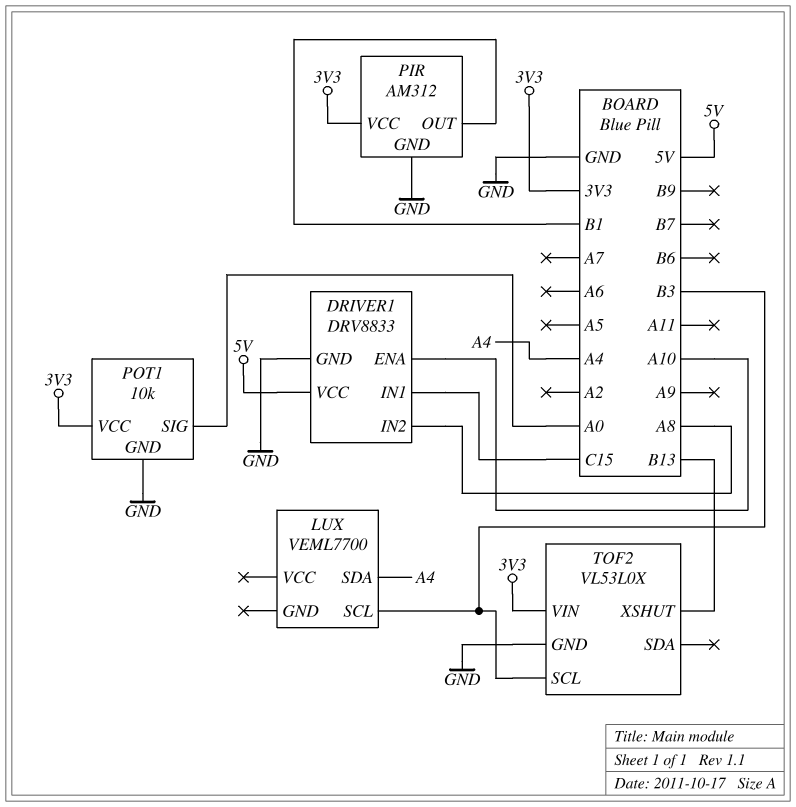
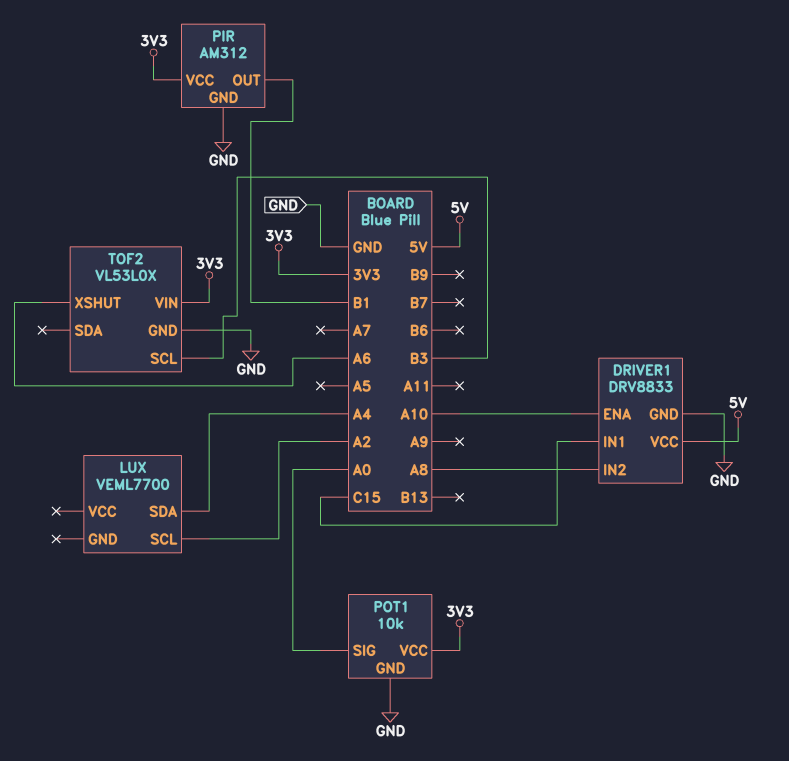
LUX pin SCL: B3 -> A2
TOF2 pin XSHUT: B13 -> A6

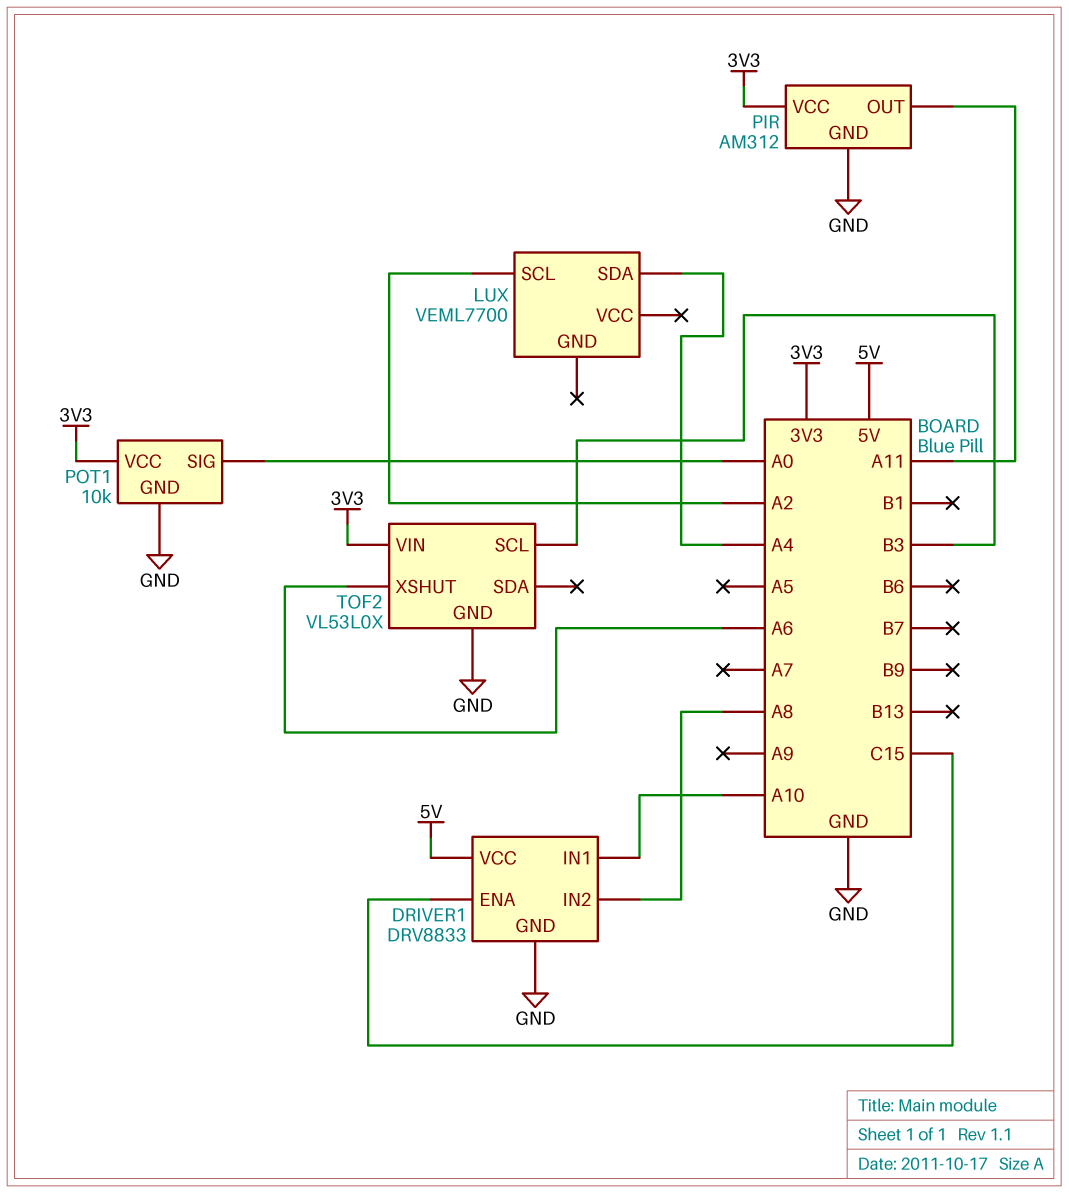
DRIVER1 pin ENA: A10 -> C15
DRIVER1 pin IN1: C15 -> A10
PIR pin OUT: B1 -> A11

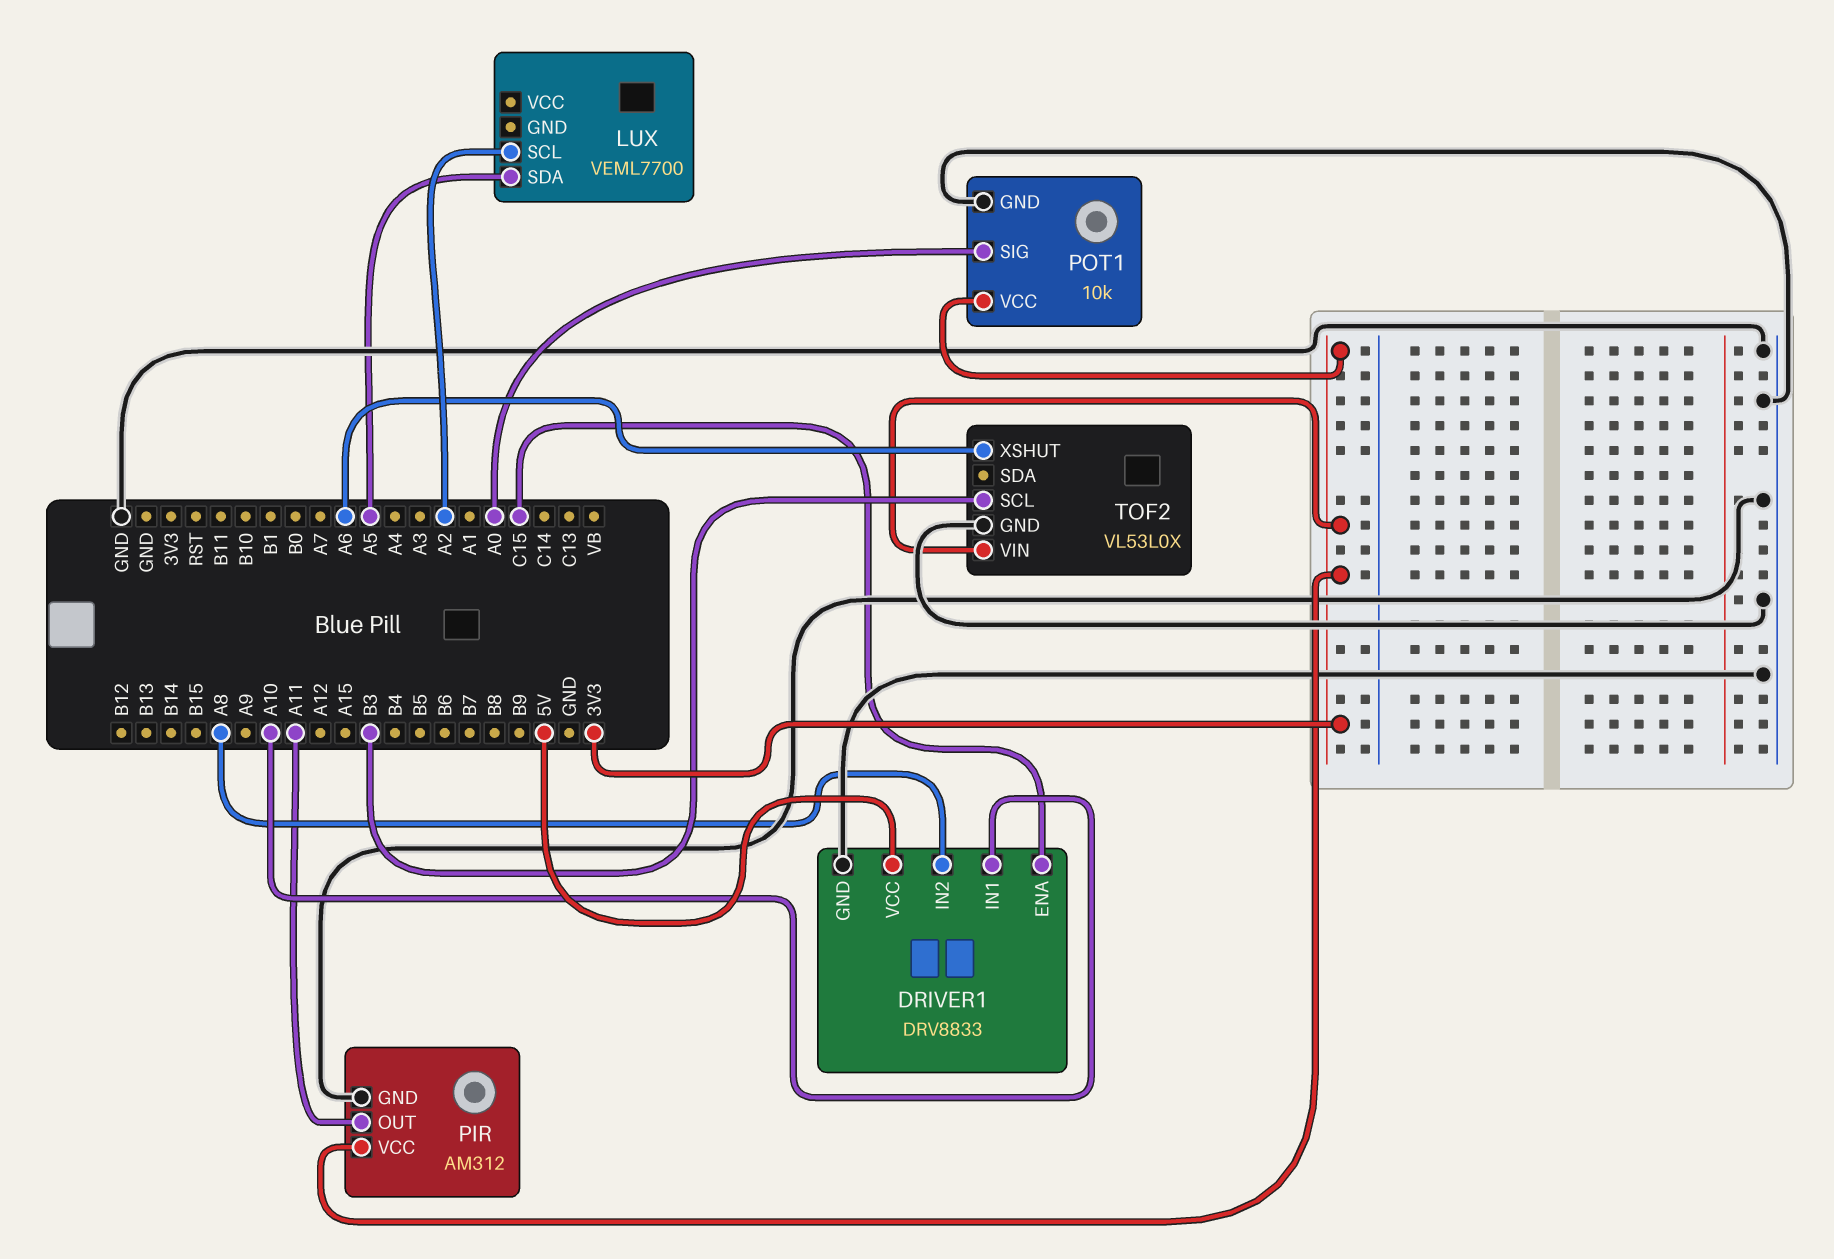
LUX pin SDA: A4 -> A5

